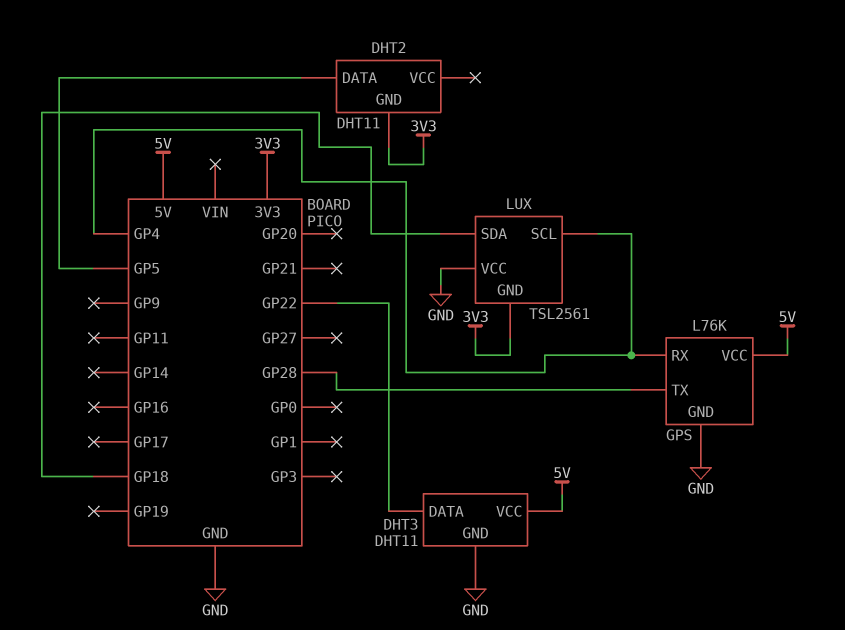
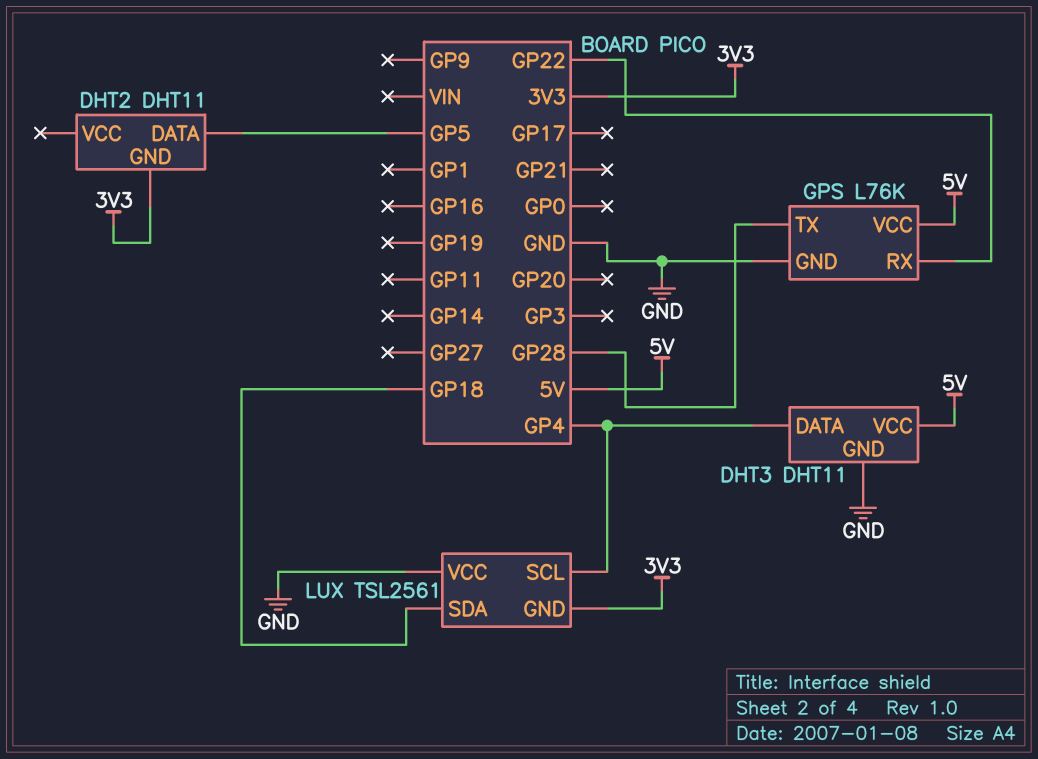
DHT3 pin DATA: GP22 -> GP4
GPS pin RX: GP4 -> GP22

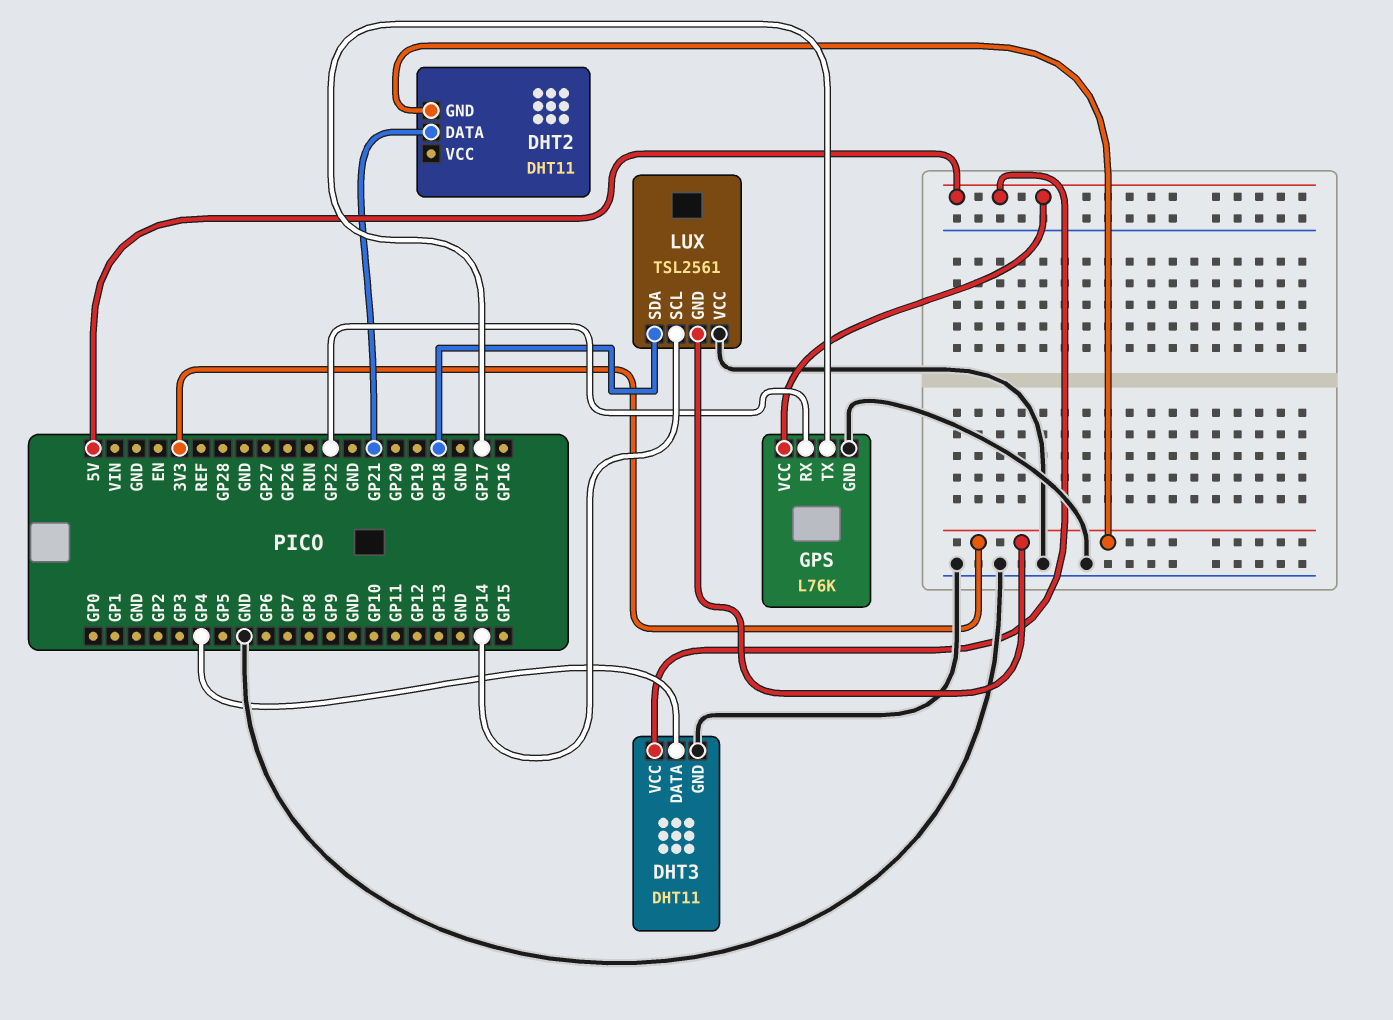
DHT2 pin DATA: GP5 -> GP21
GPS pin TX: GP28 -> GP17
LUX pin SCL: GP4 -> GP14

